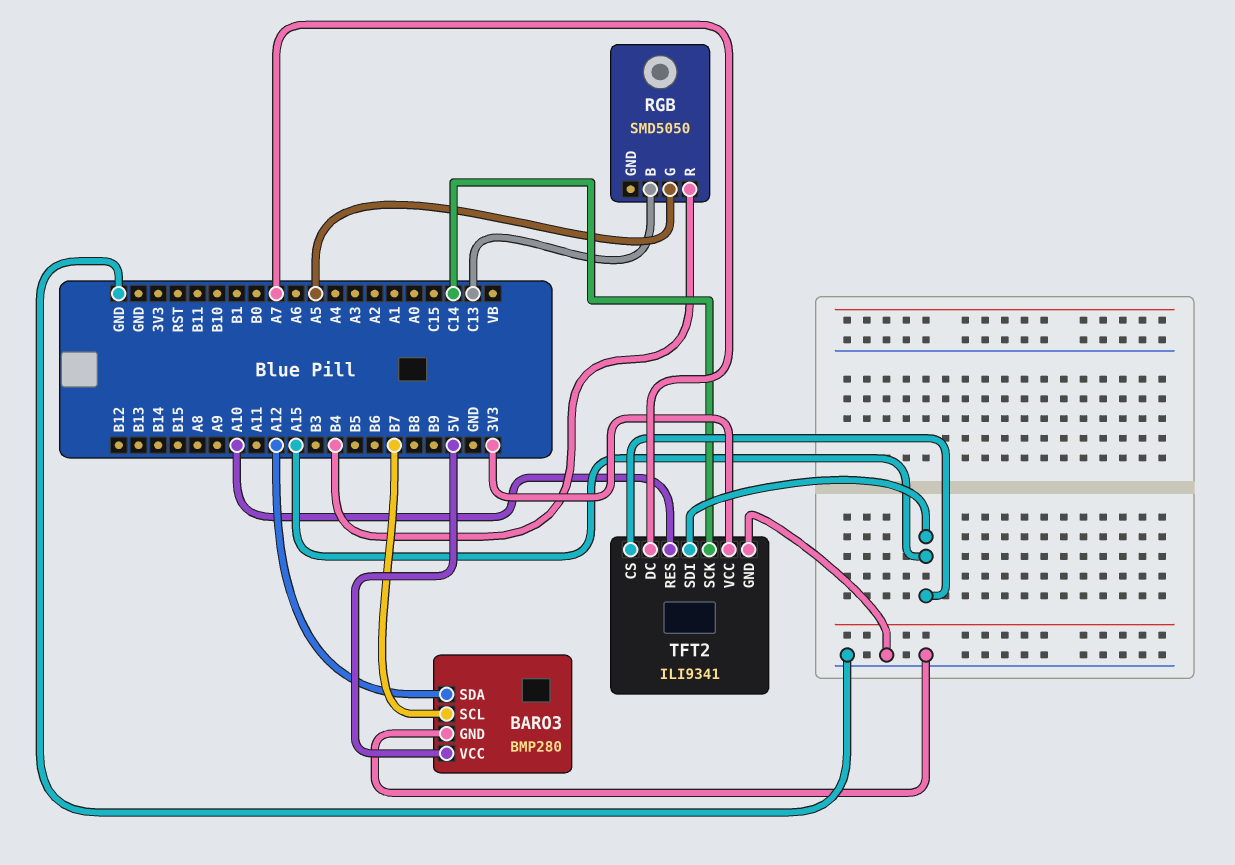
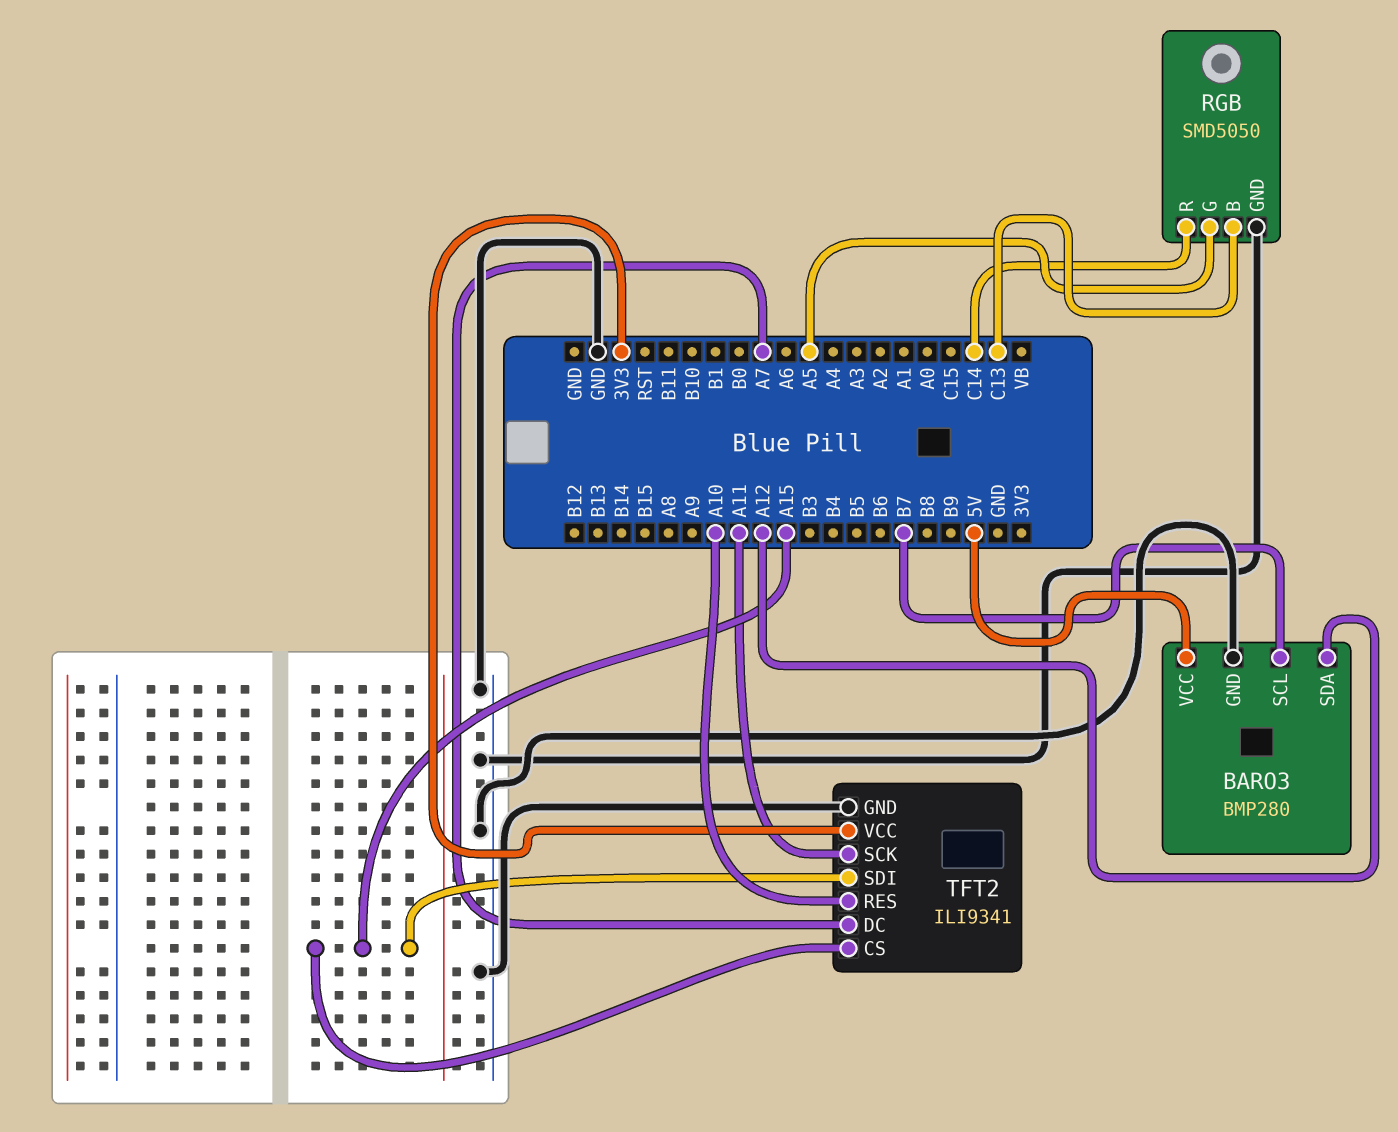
RGB pin GND: none -> GND
RGB pin R: B4 -> C14
TFT2 pin SCK: C14 -> A11

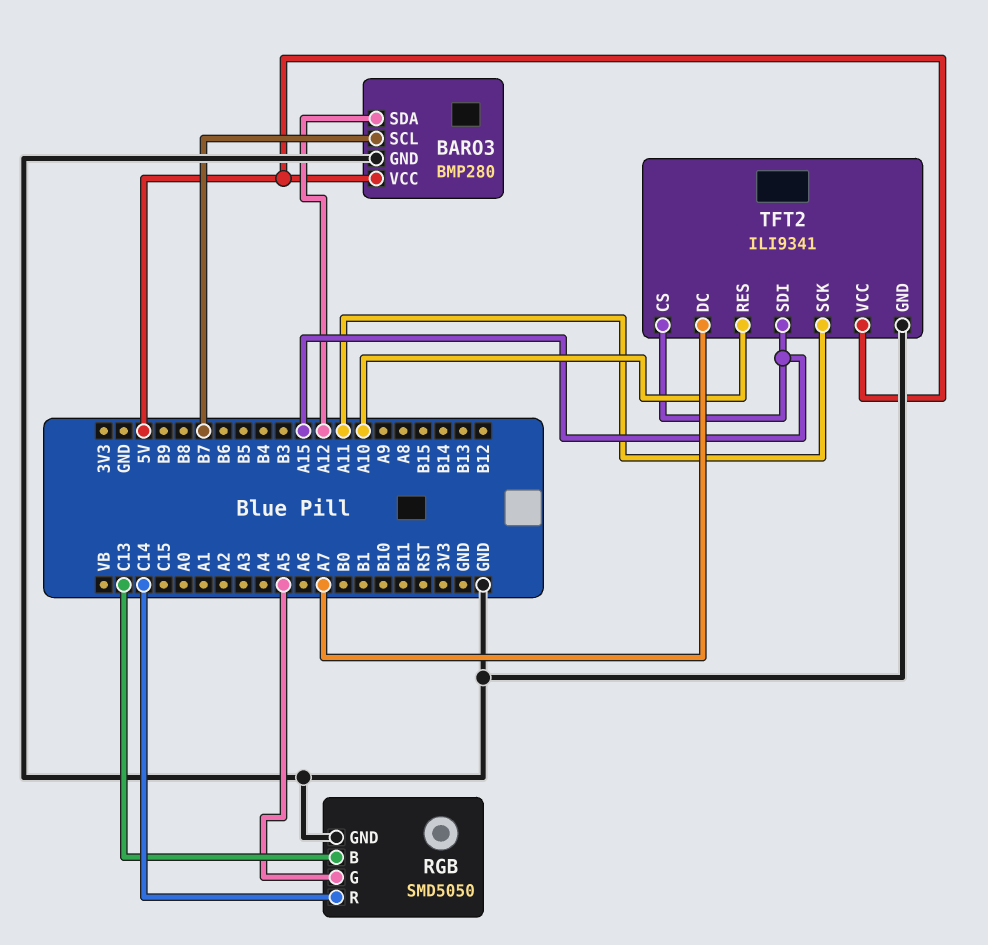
TFT2 pin VCC: 3V3 -> 5V

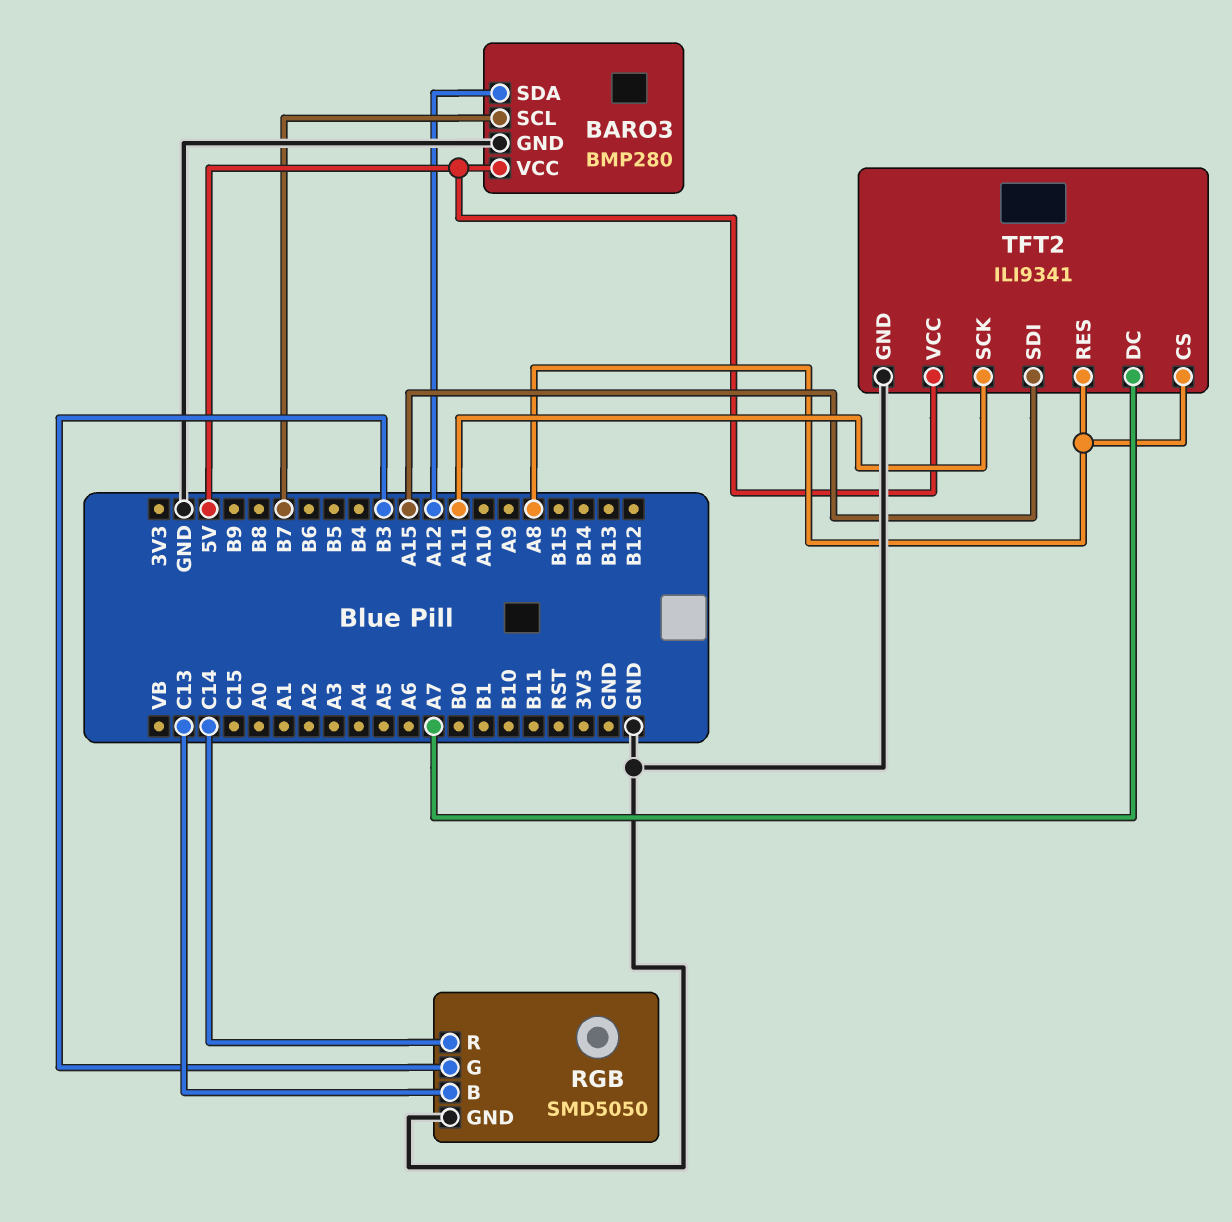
RGB pin G: A5 -> B3
TFT2 pin CS: A15 -> A8
TFT2 pin RES: A10 -> A8

